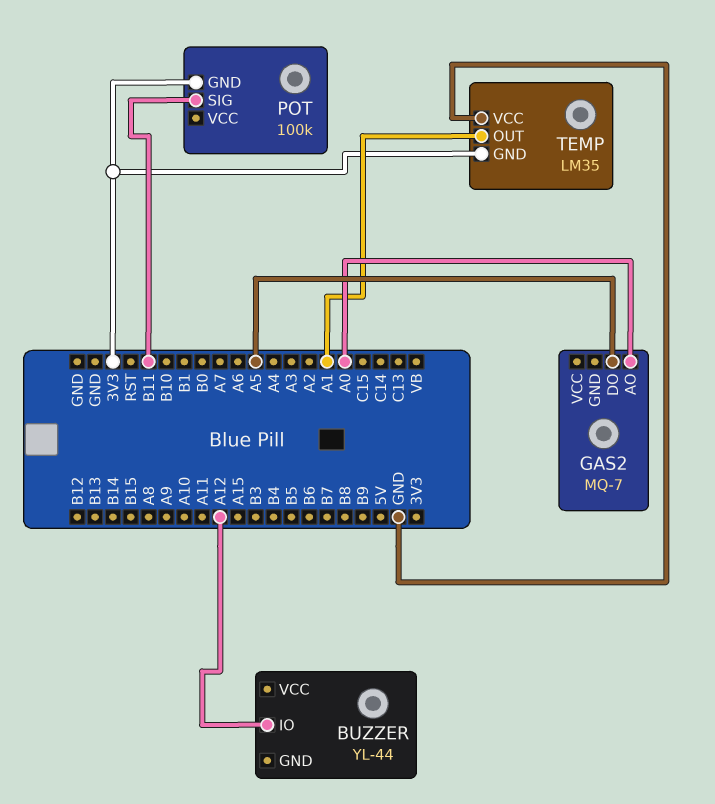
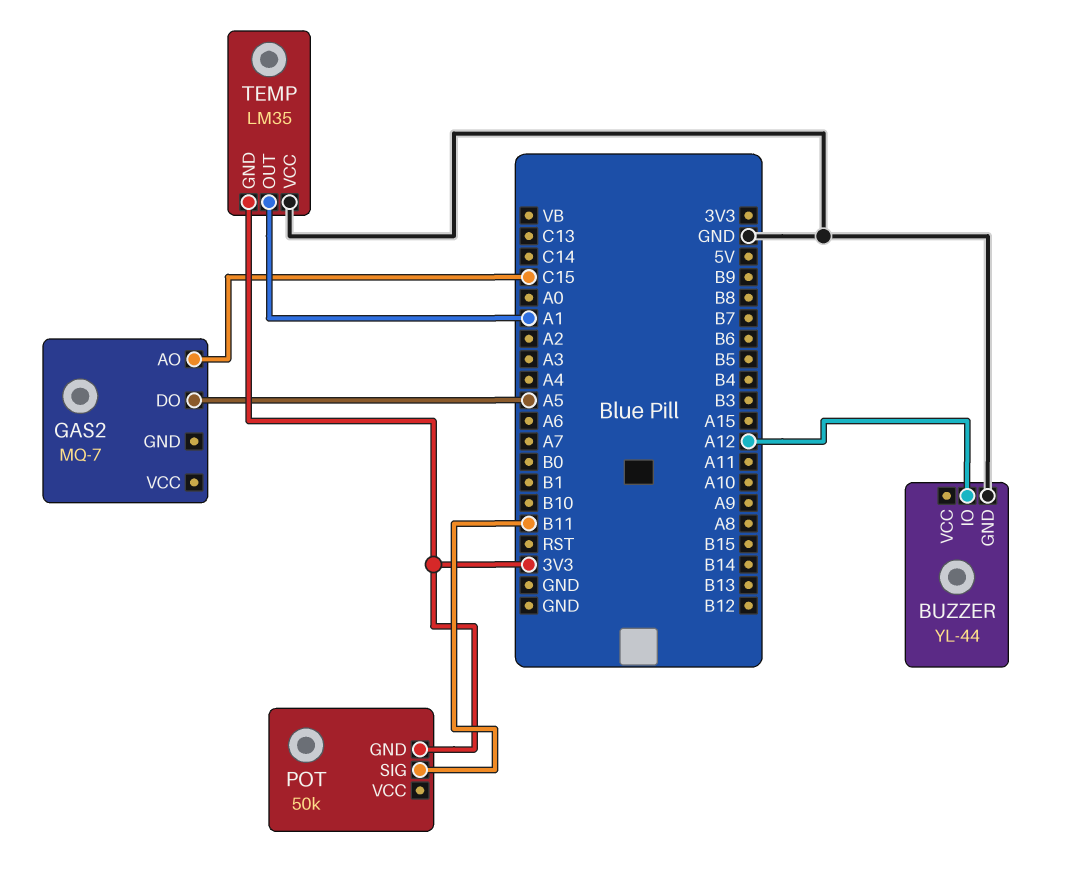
BUZZER pin GND: none -> GND
GAS2 pin AO: A0 -> C15
POT: 100k -> 50k

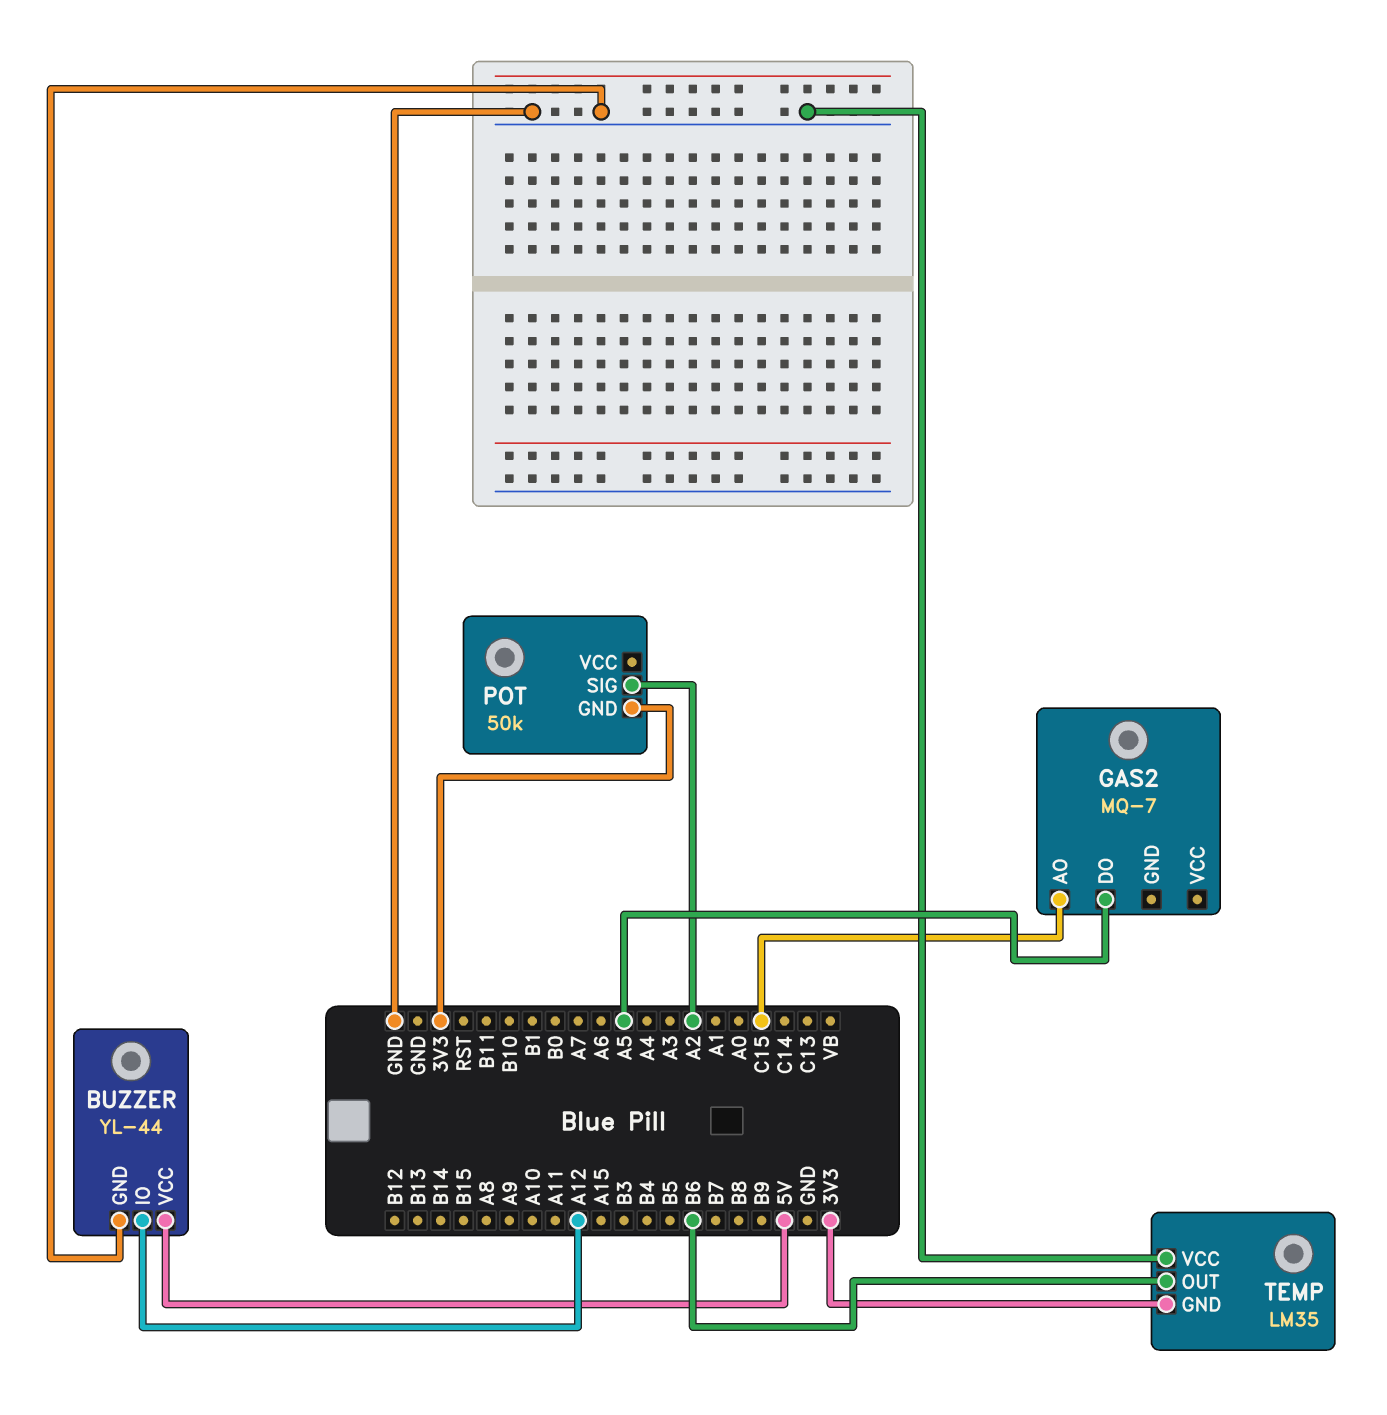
BUZZER pin VCC: none -> 5V
POT pin SIG: B11 -> A2
TEMP pin OUT: A1 -> B6

